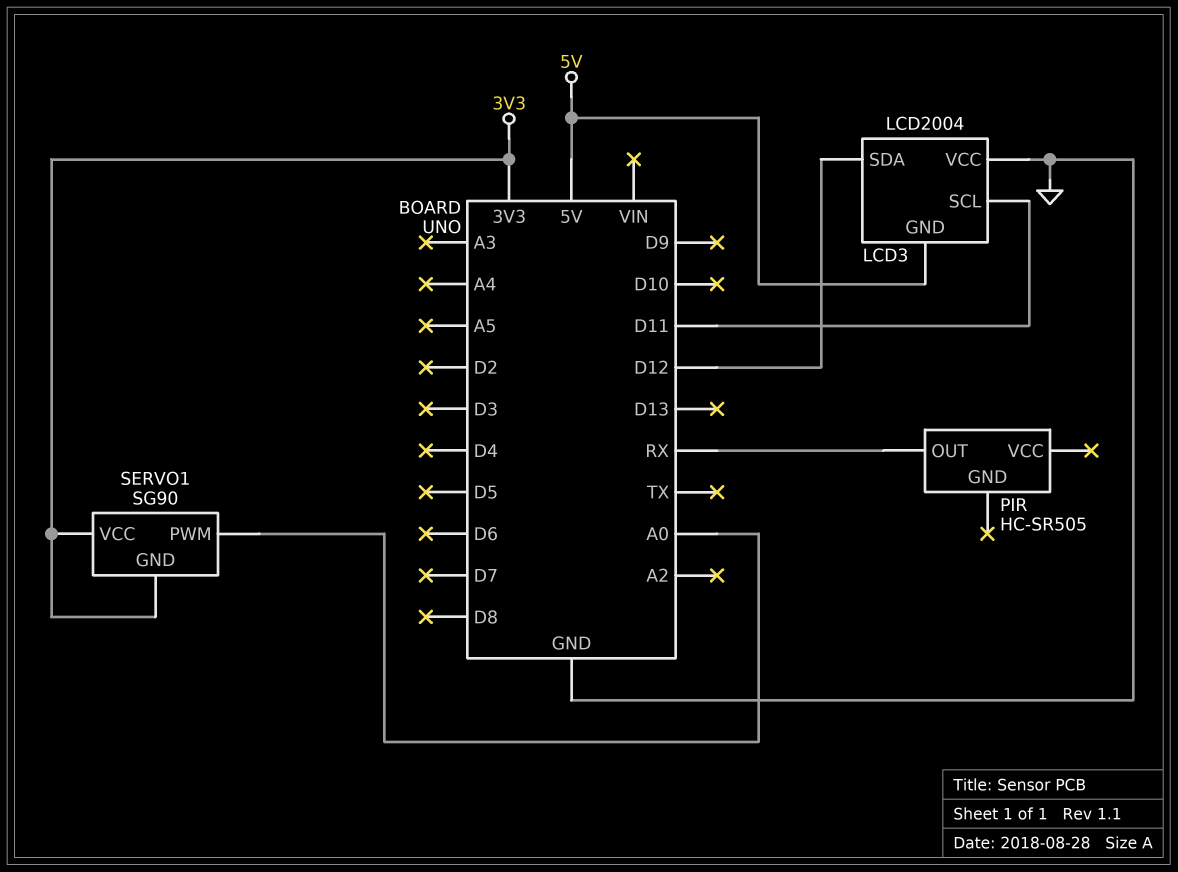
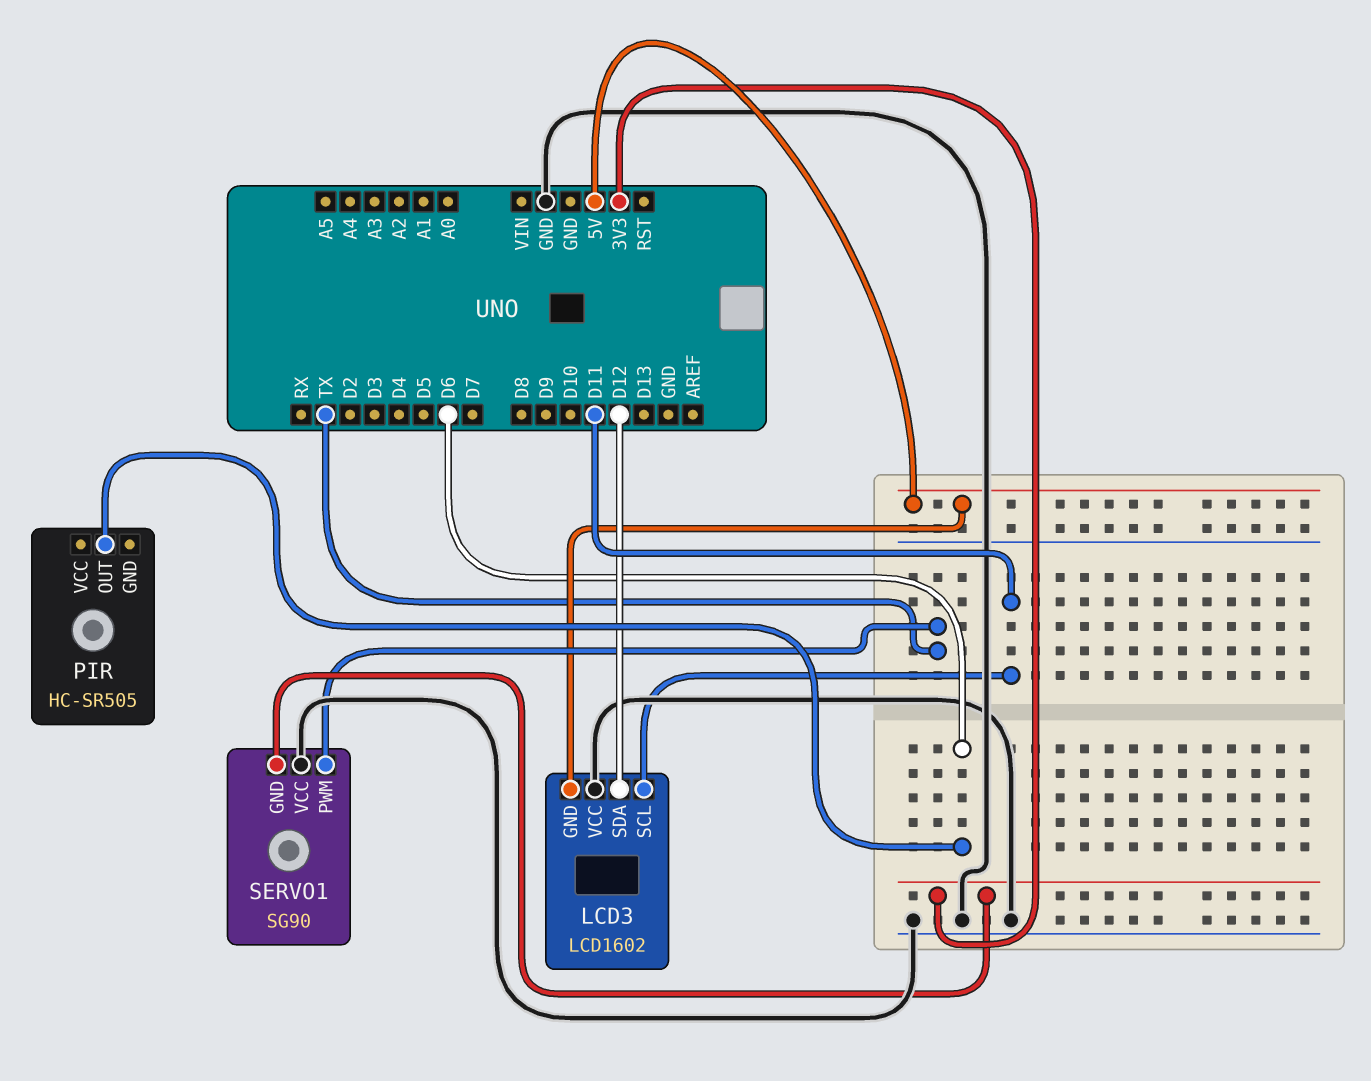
LCD3: LCD2004 -> LCD1602
PIR pin OUT: RX -> D6
SERVO1 pin PWM: A0 -> TX
SERVO1 pin VCC: 3V3 -> GND

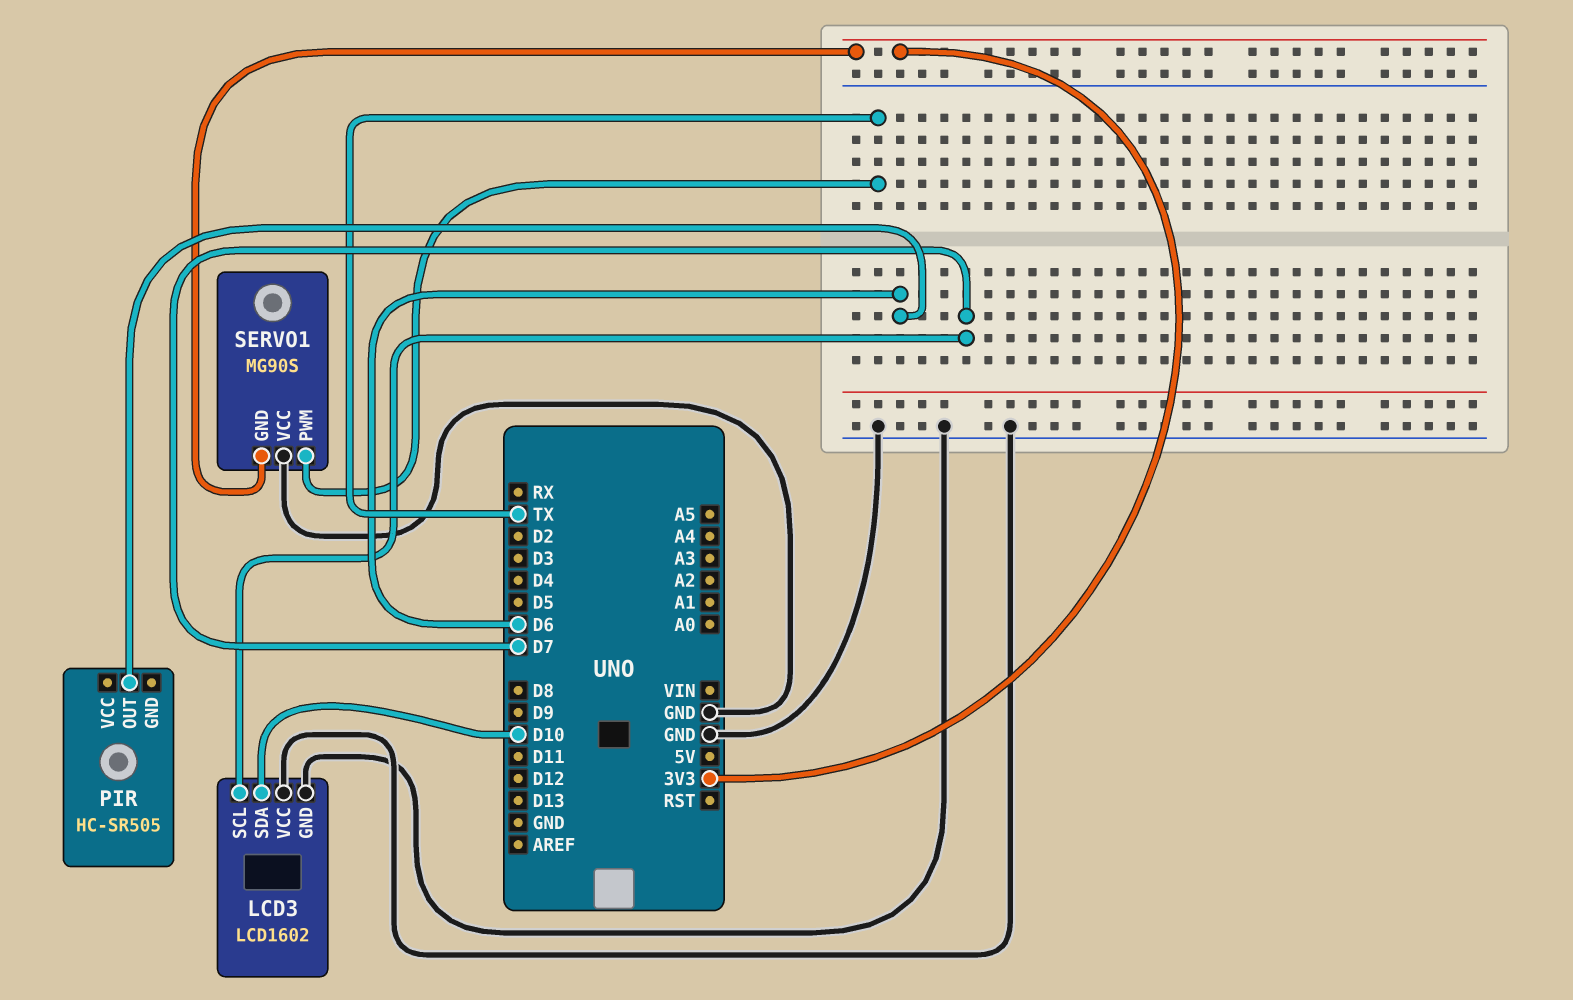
LCD3 pin GND: 5V -> GND
LCD3 pin SCL: D11 -> D7
LCD3 pin SDA: D12 -> D10
SERVO1: SG90 -> MG90S

